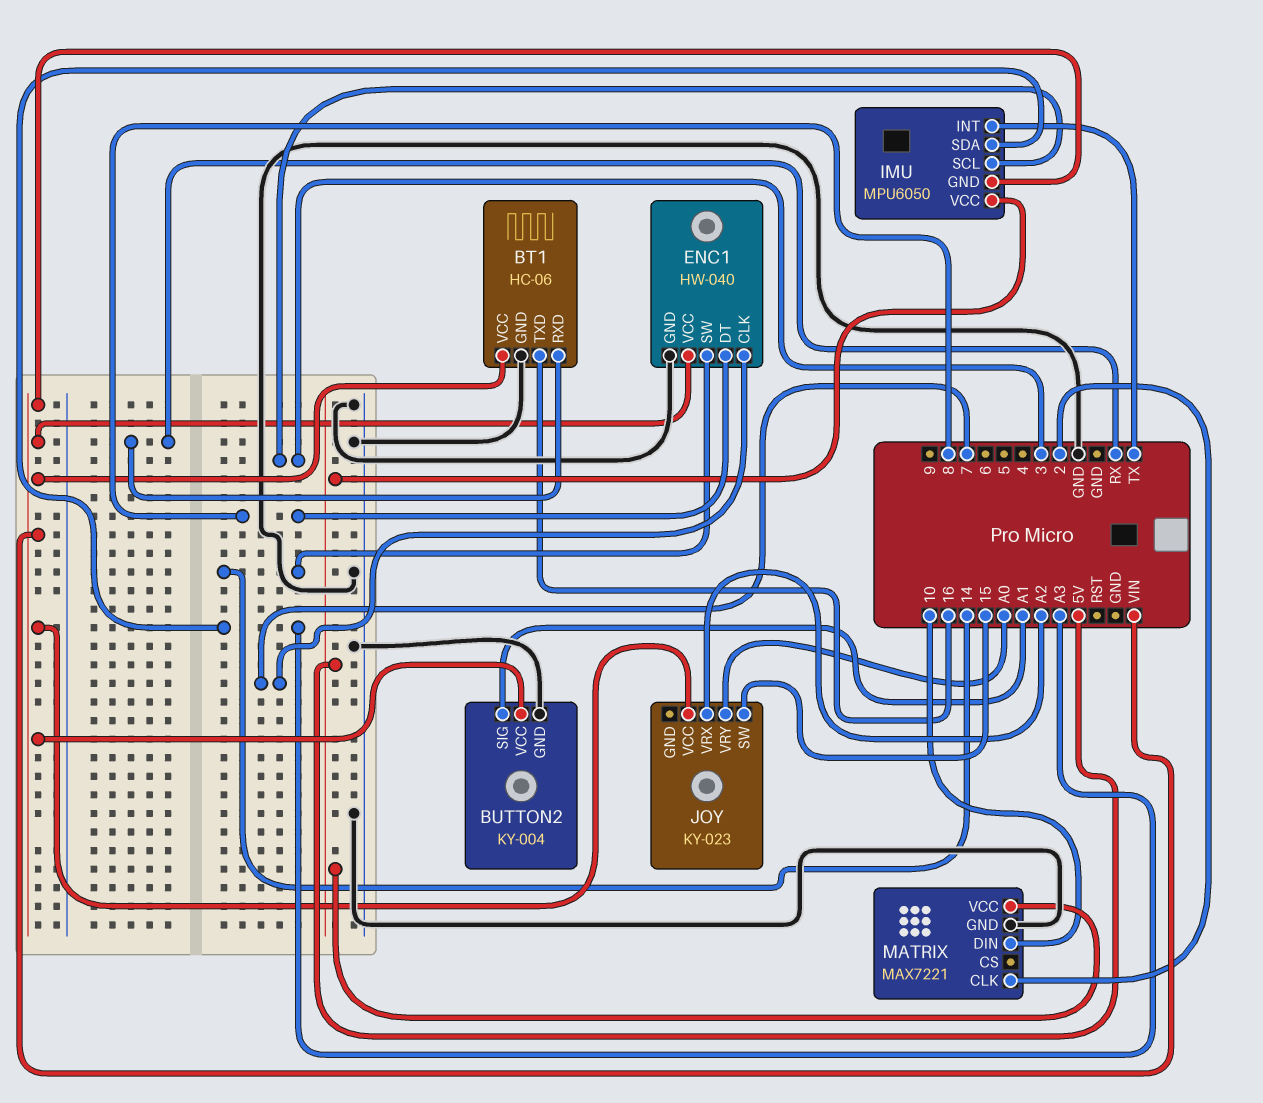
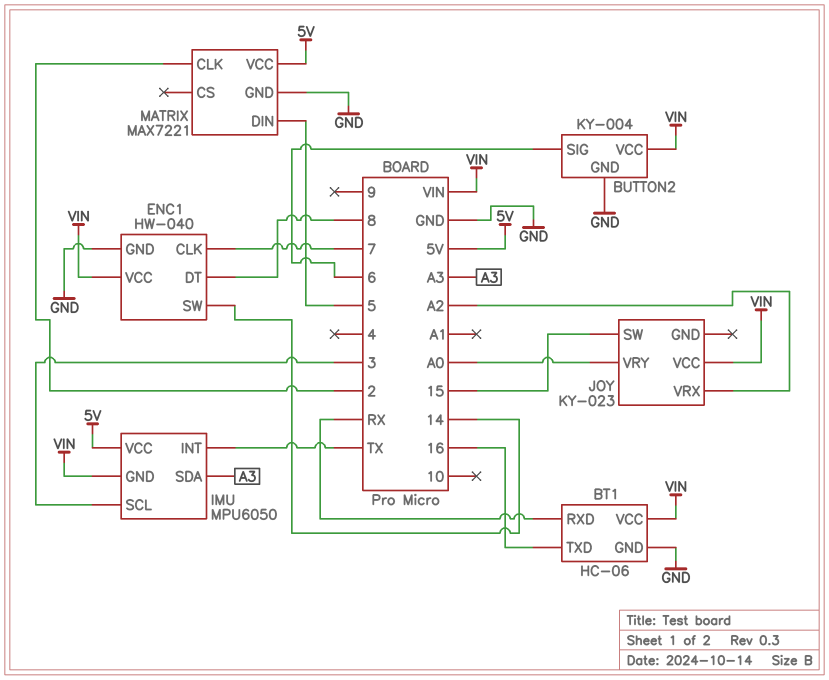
BUTTON2 pin SIG: A1 -> 6
MATRIX pin DIN: 10 -> 5

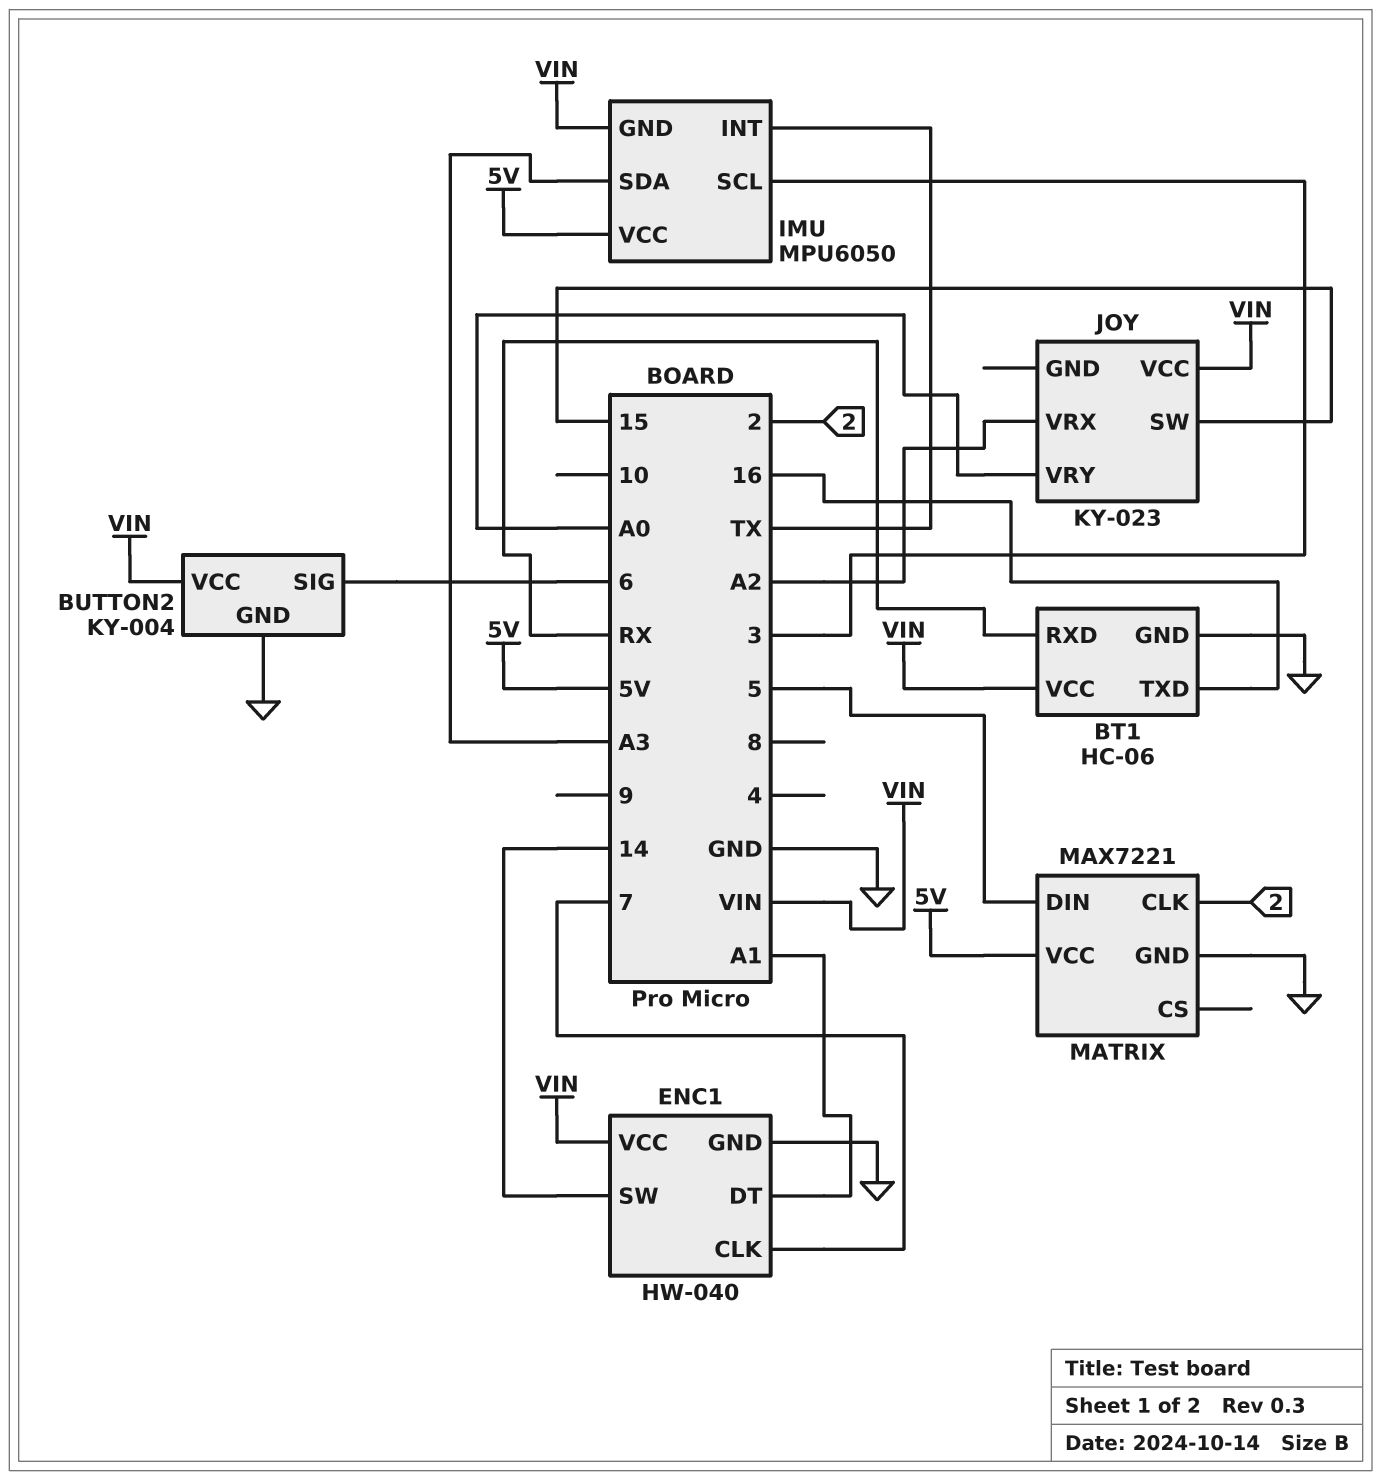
ENC1 pin DT: 8 -> A1

